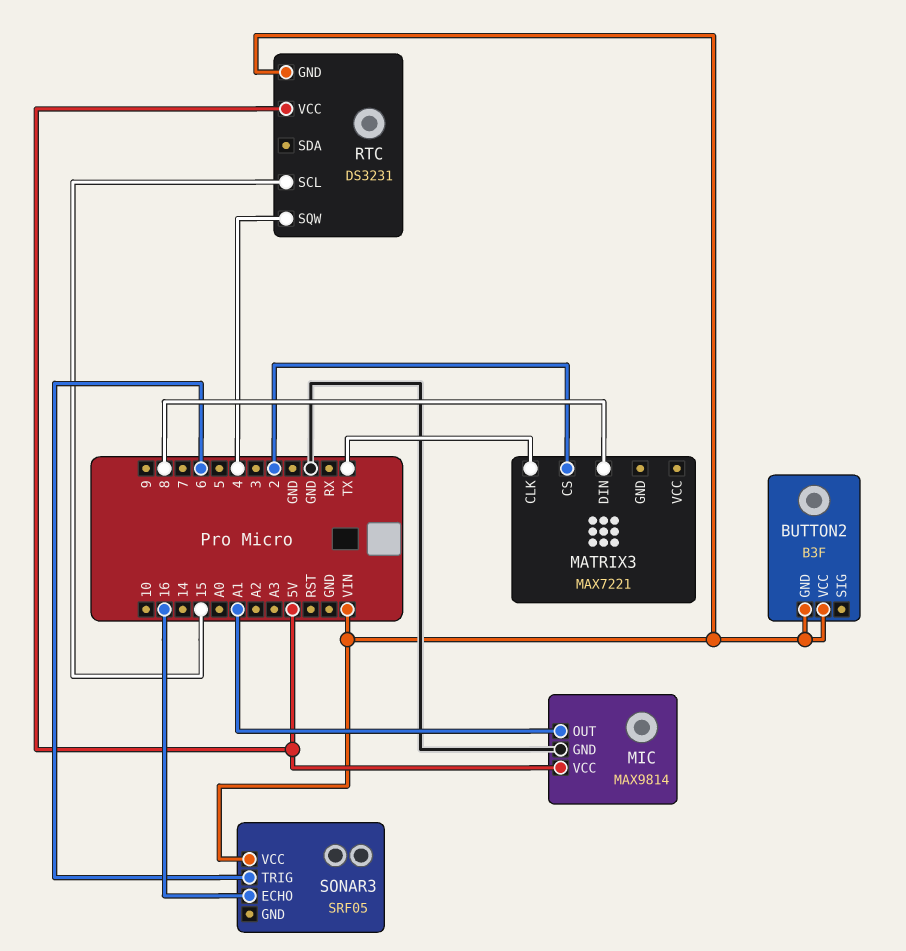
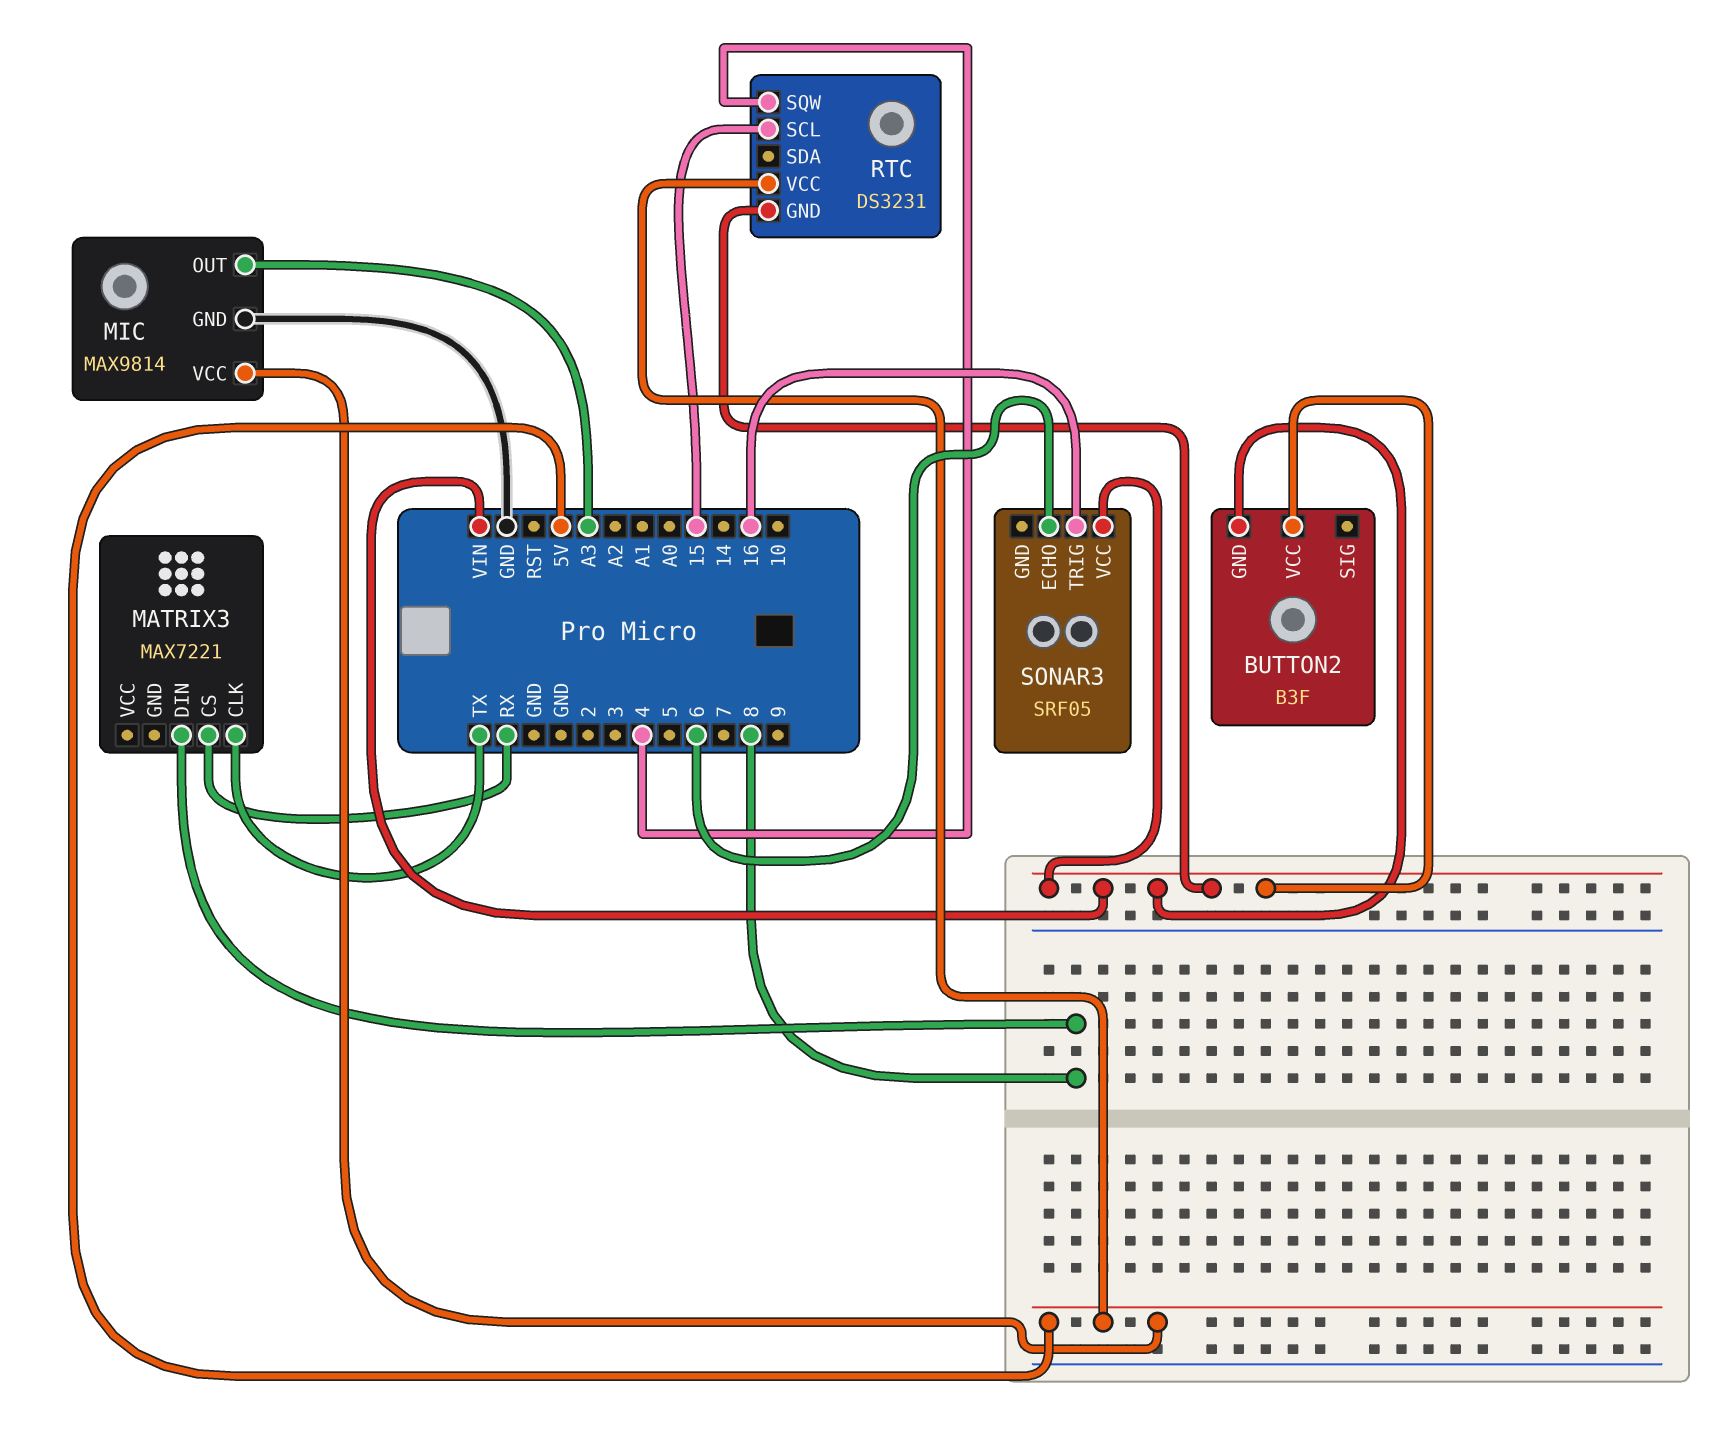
MATRIX3 pin CS: 2 -> RX
MIC pin OUT: A1 -> A3
SONAR3 pin ECHO: 16 -> 6
SONAR3 pin TRIG: 6 -> 16

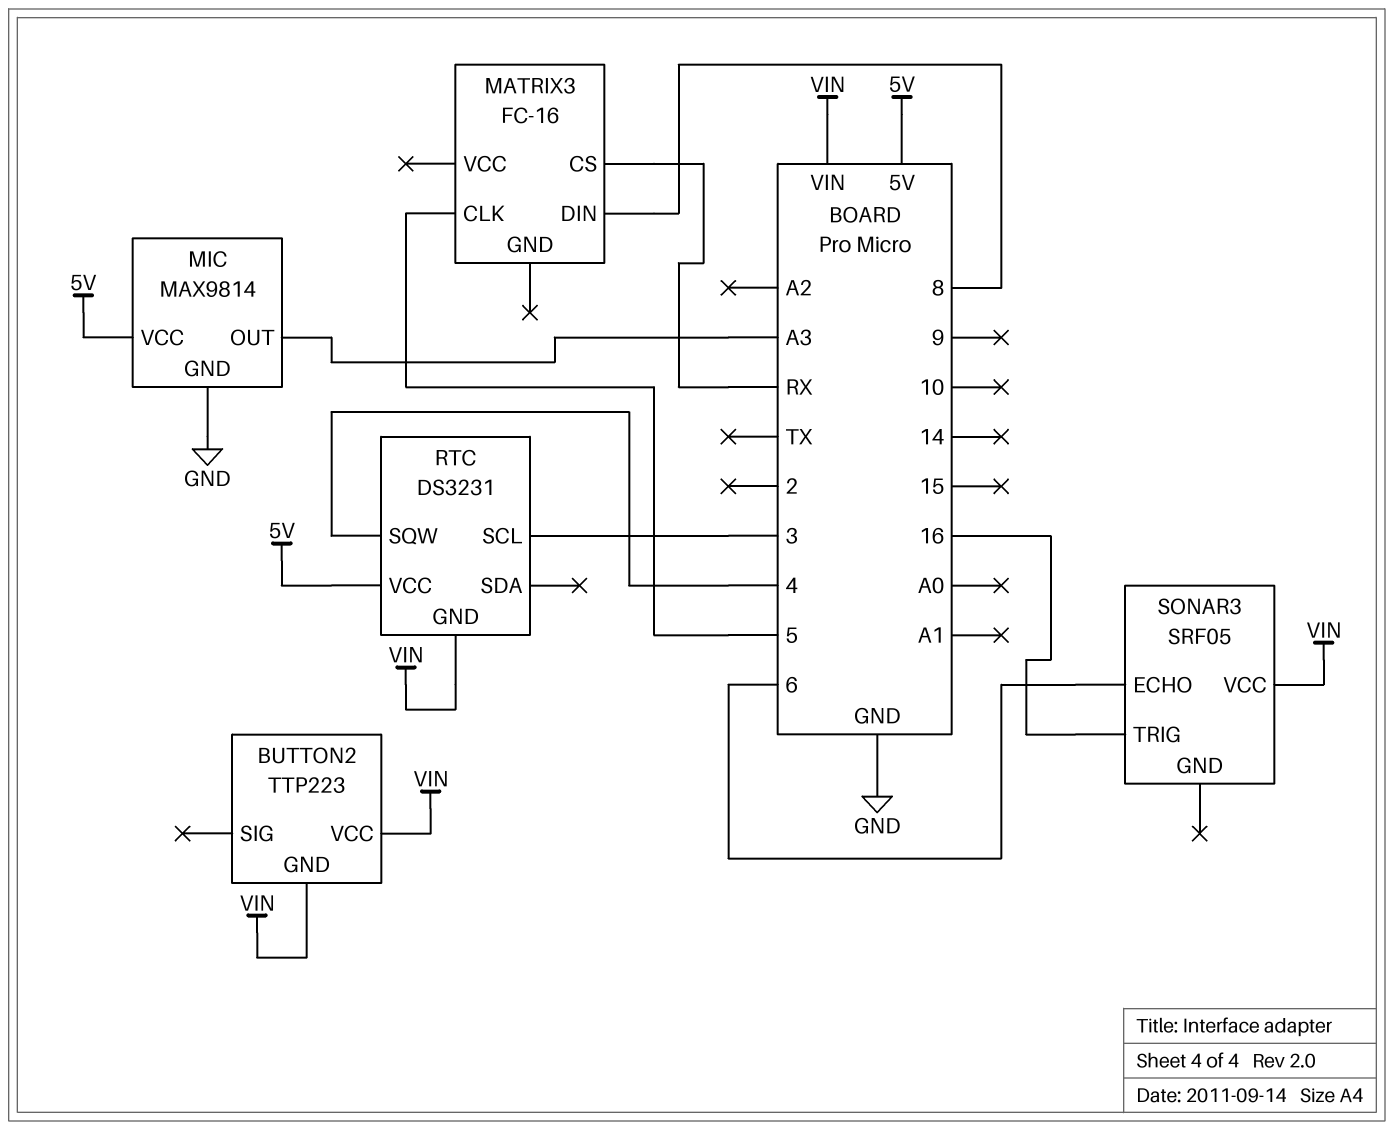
BUTTON2: B3F -> TTP223
MATRIX3: MAX7221 -> FC-16
MATRIX3 pin CLK: TX -> 5
RTC pin SCL: 15 -> 3

